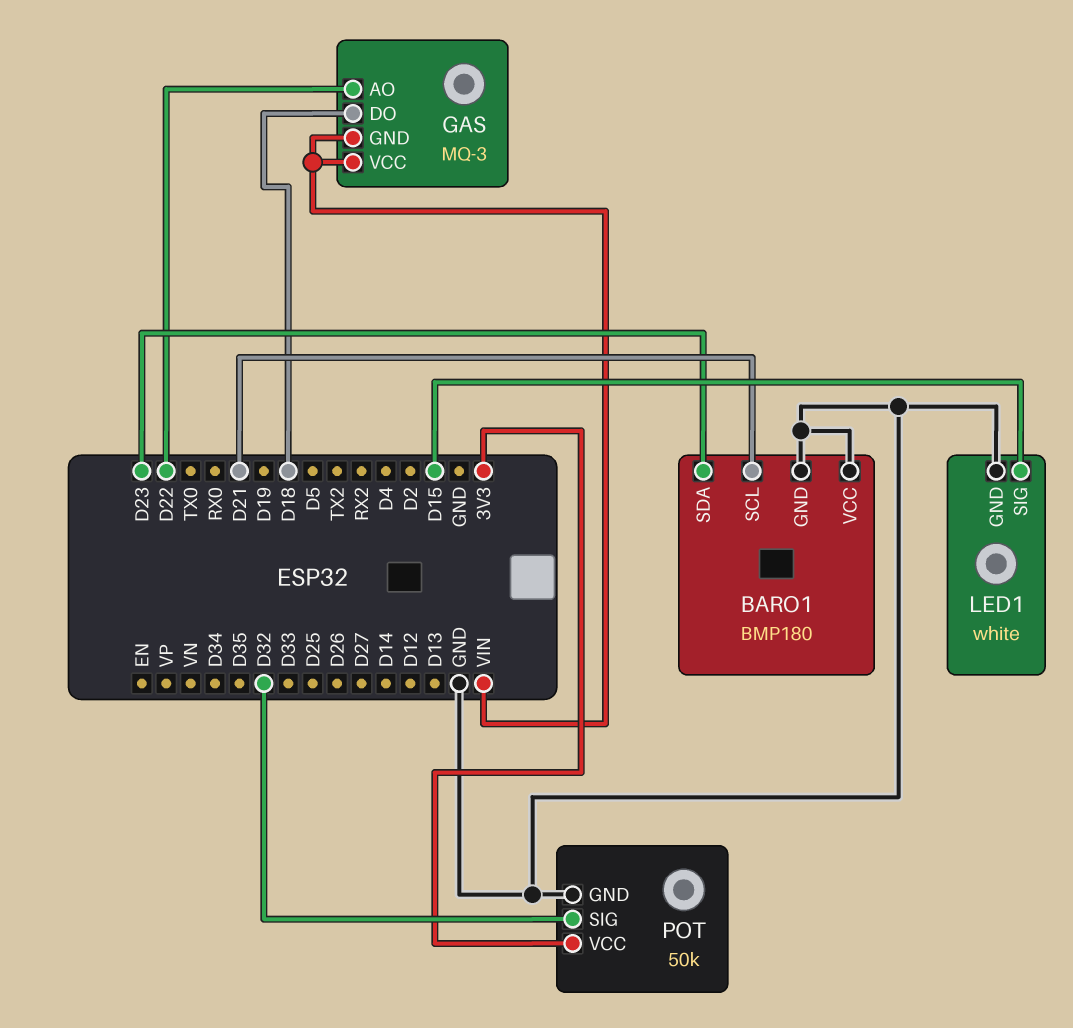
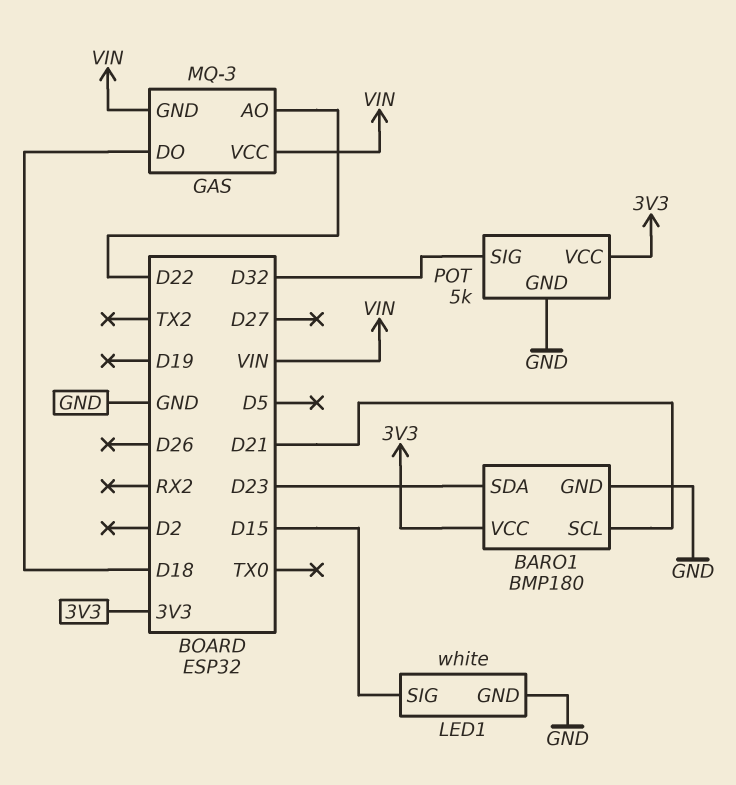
BARO1 pin VCC: GND -> 3V3
POT: 50k -> 5k

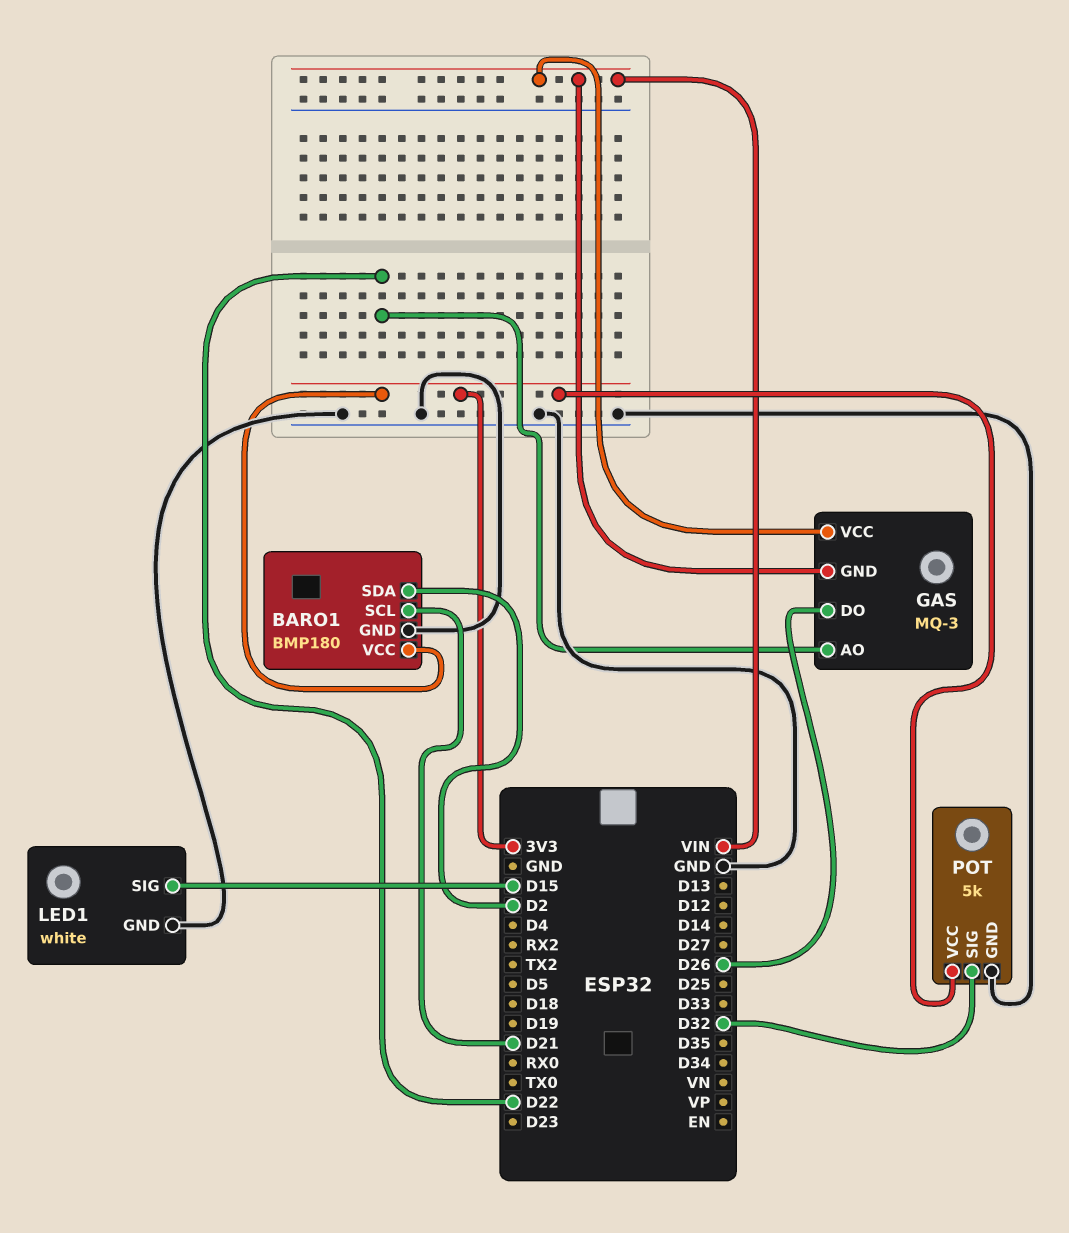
BARO1 pin SDA: D23 -> D2
GAS pin DO: D18 -> D26

